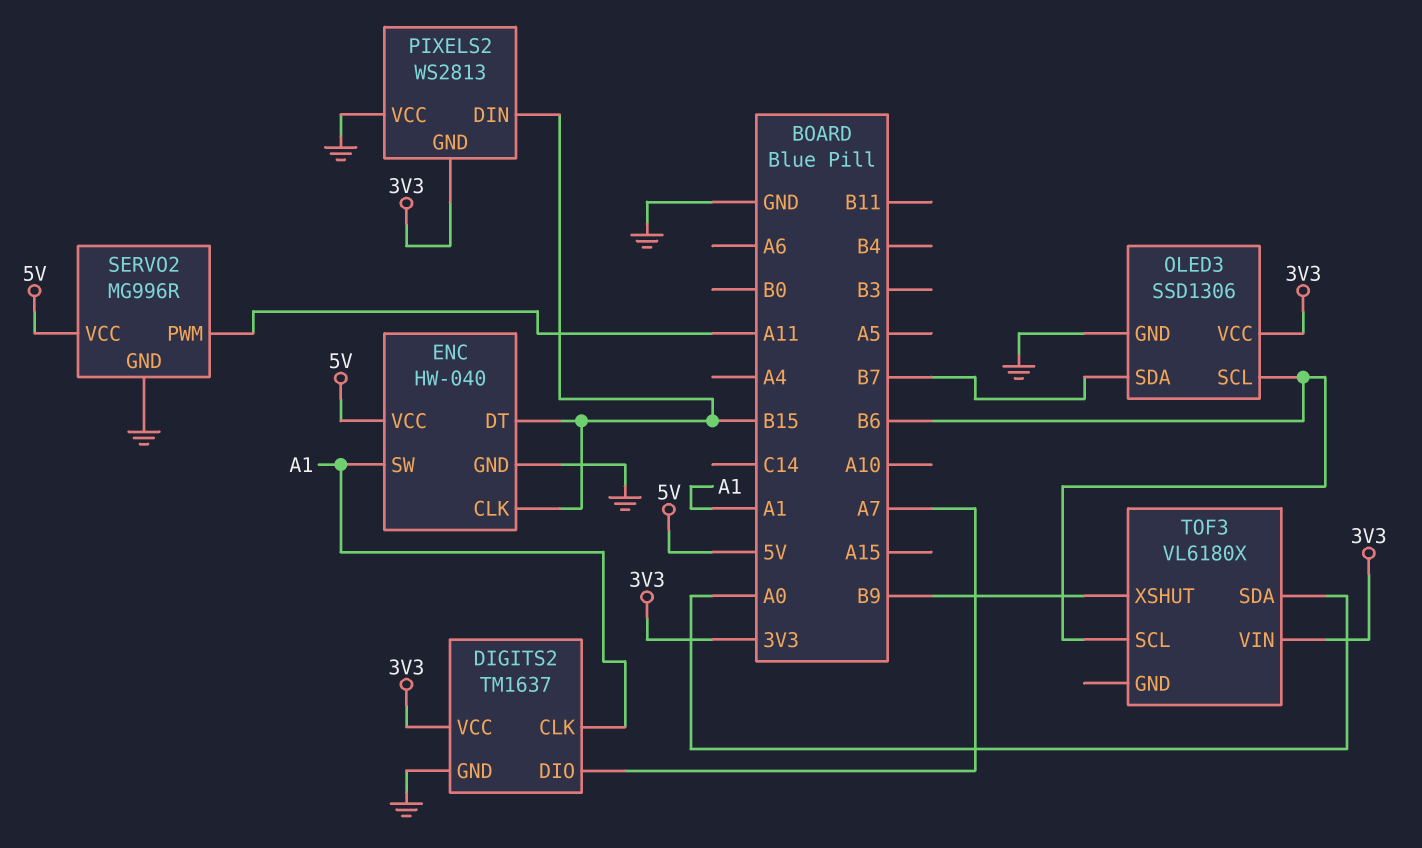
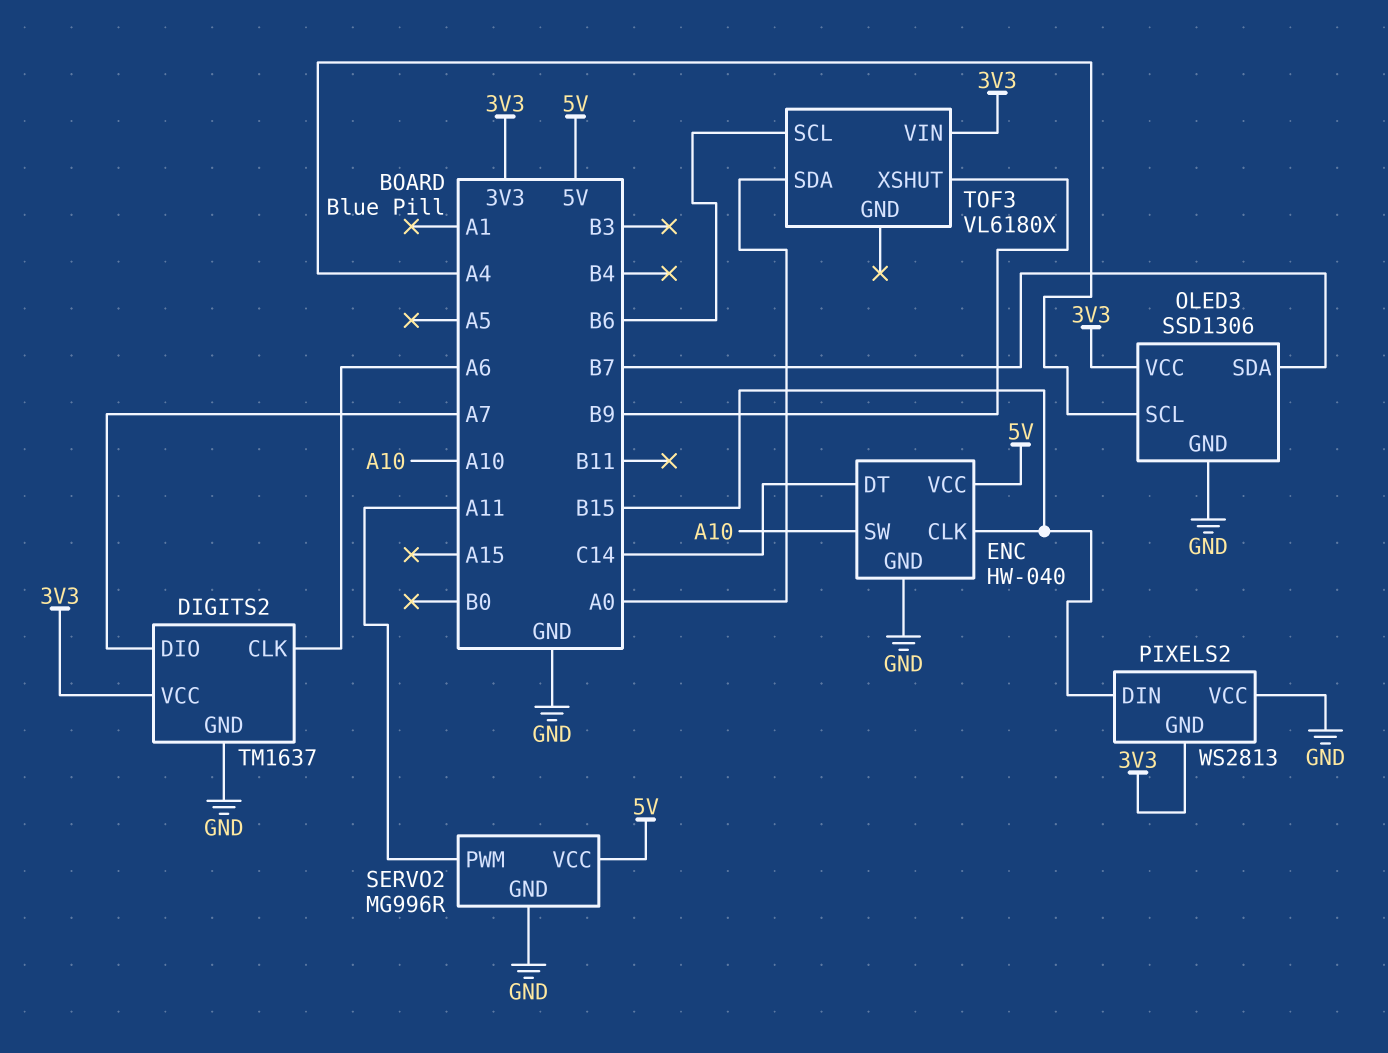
DIGITS2 pin CLK: A1 -> A6
ENC pin DT: B15 -> C14
ENC pin SW: A1 -> A10
OLED3 pin SCL: B6 -> A4

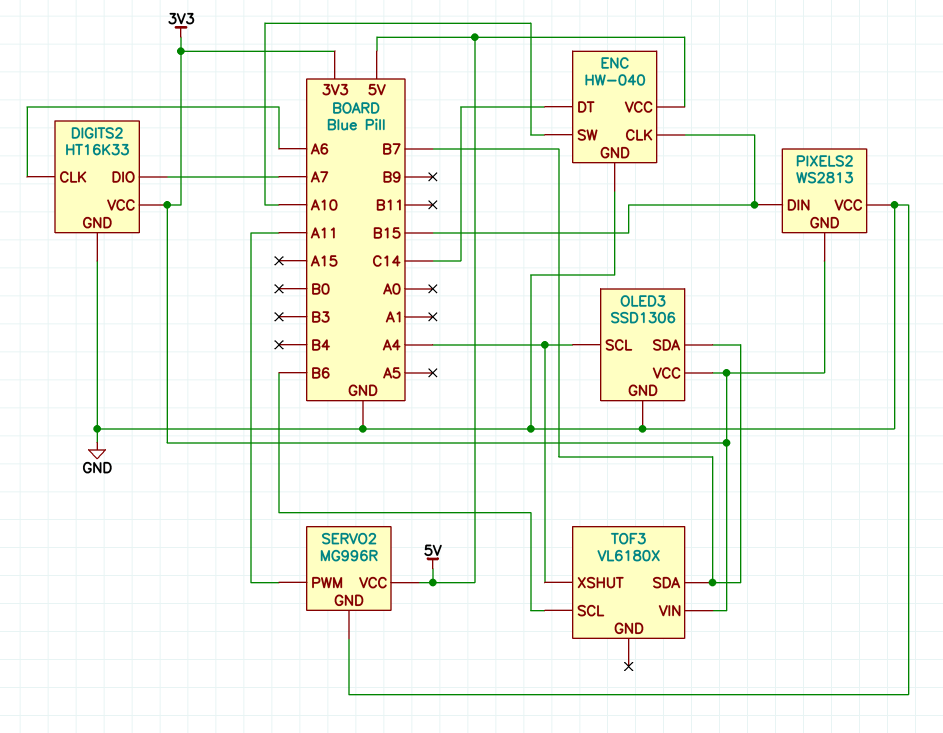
DIGITS2: TM1637 -> HT16K33
TOF3 pin SDA: A0 -> B7
TOF3 pin XSHUT: B9 -> A4

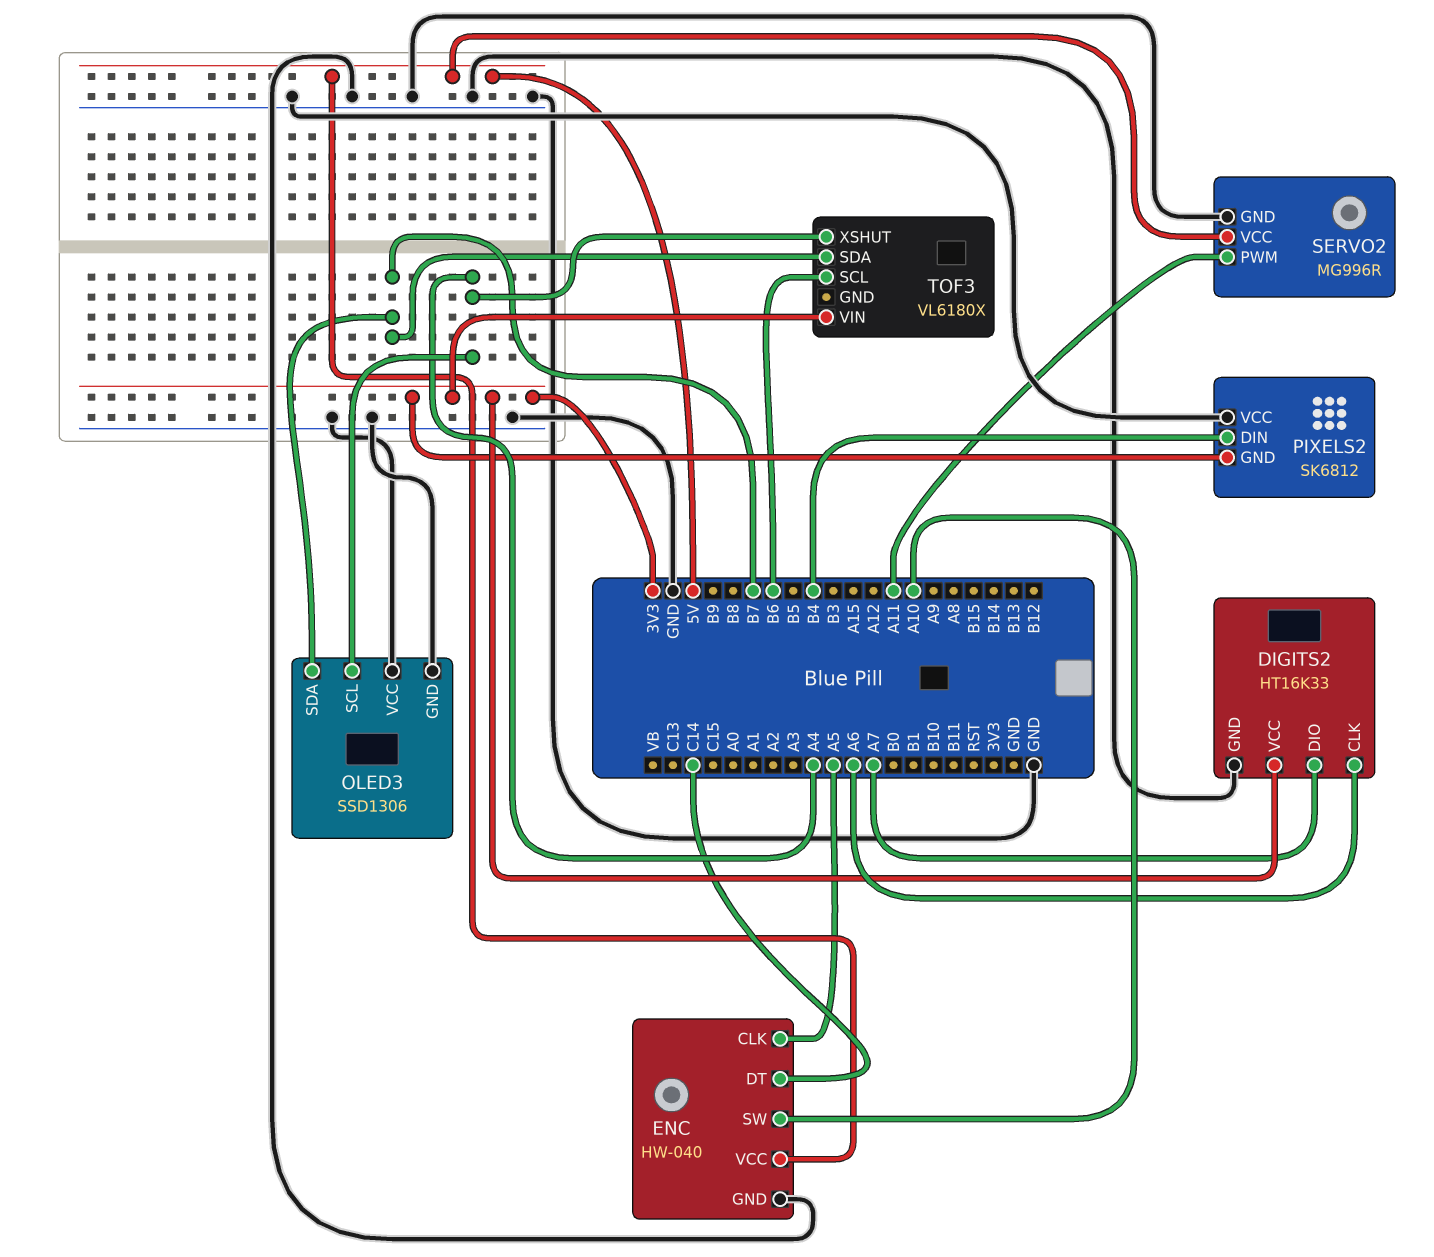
ENC pin CLK: B15 -> A5
OLED3 pin VCC: 3V3 -> GND
PIXELS2: WS2813 -> SK6812
PIXELS2 pin DIN: B15 -> B4

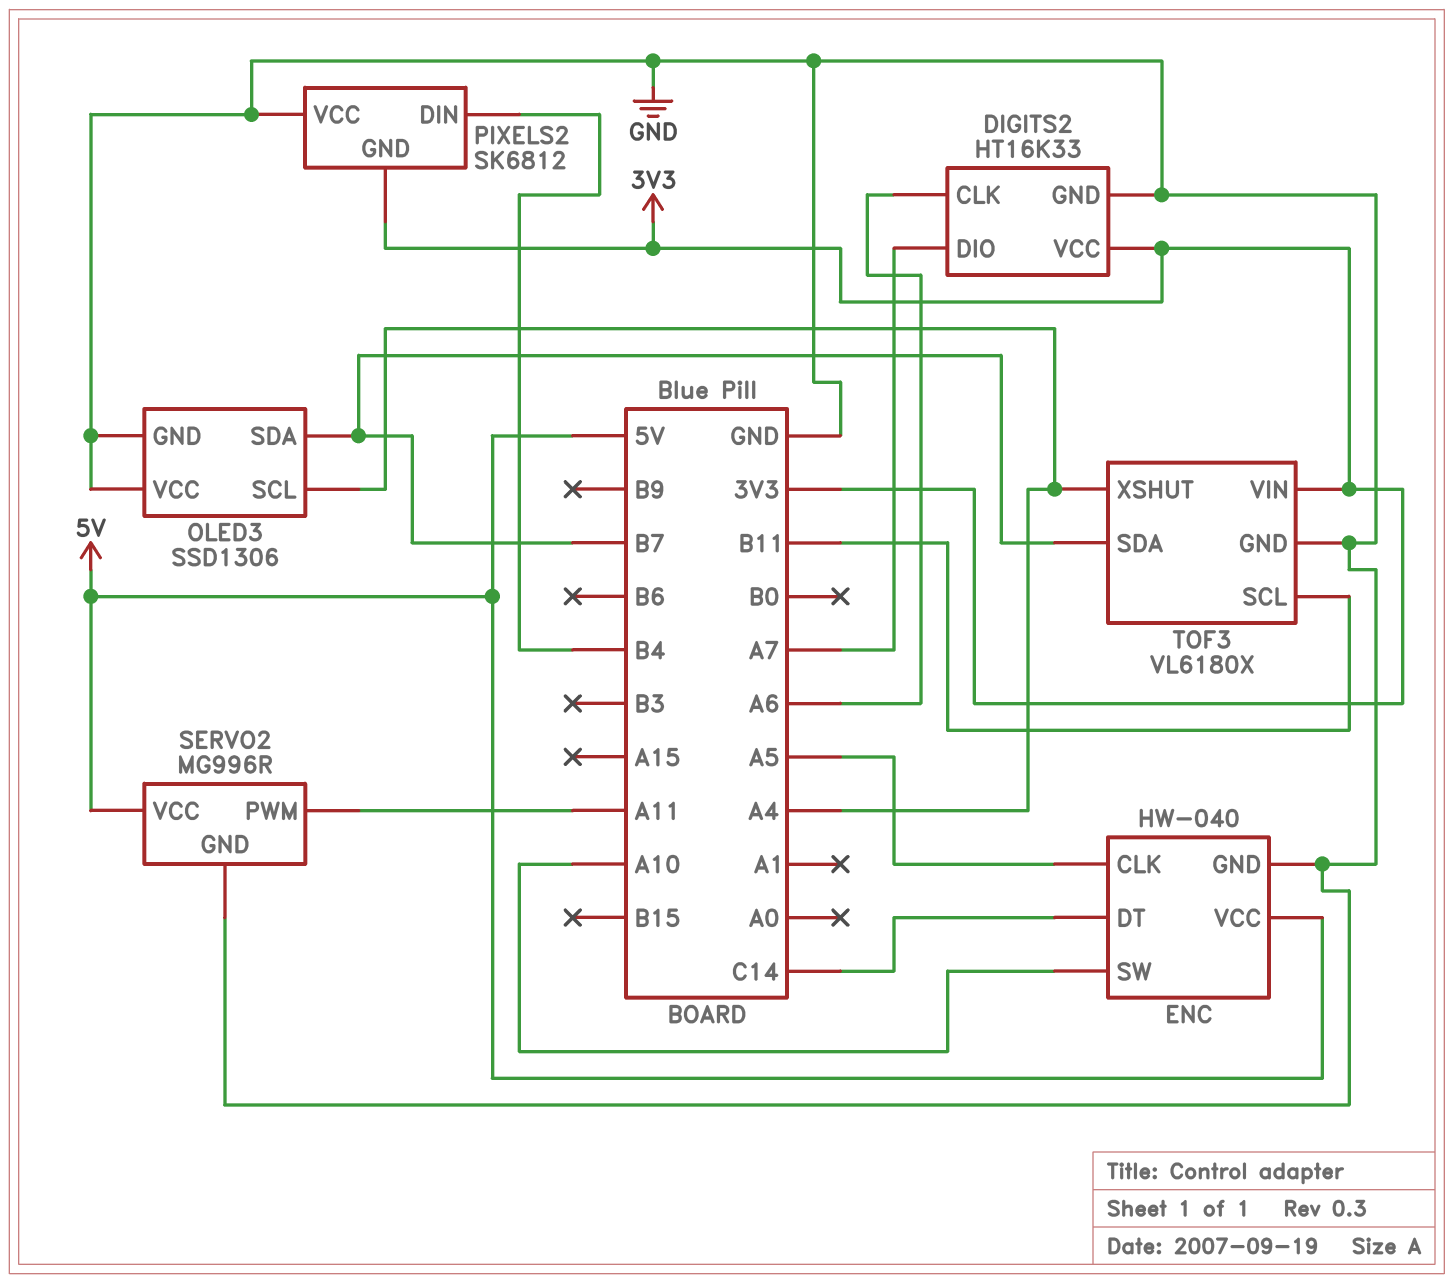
TOF3 pin GND: none -> GND
TOF3 pin SCL: B6 -> B11

